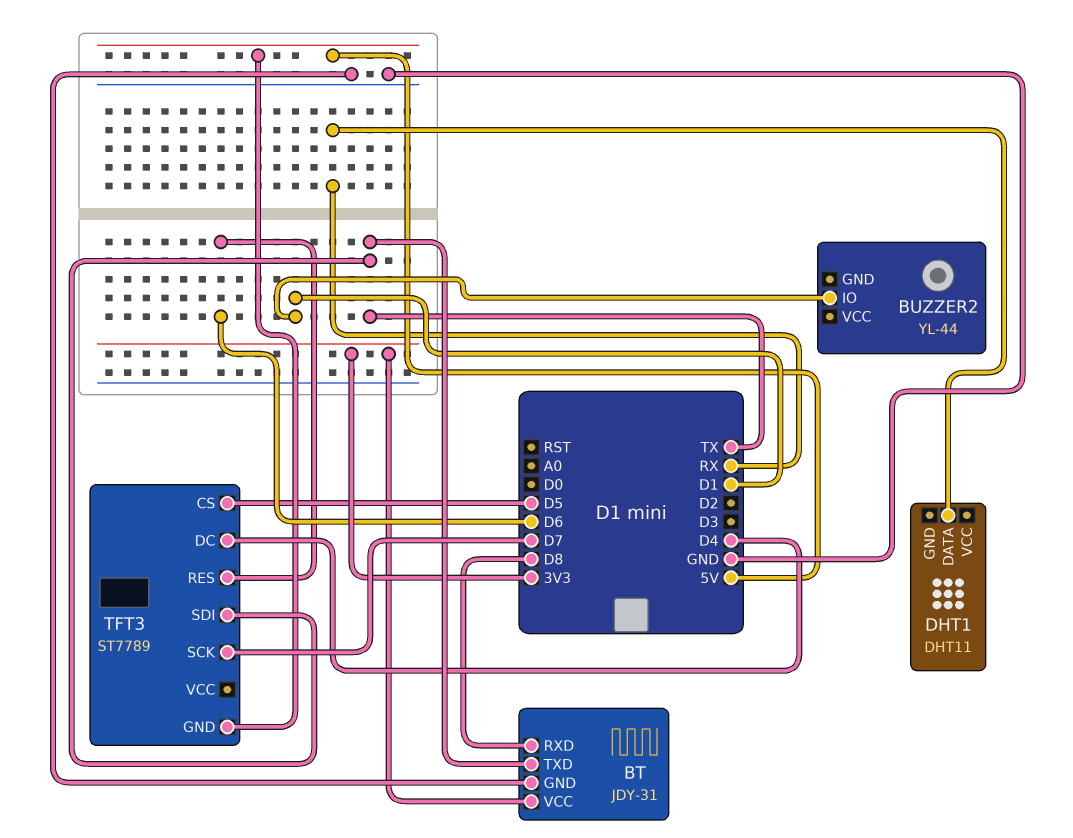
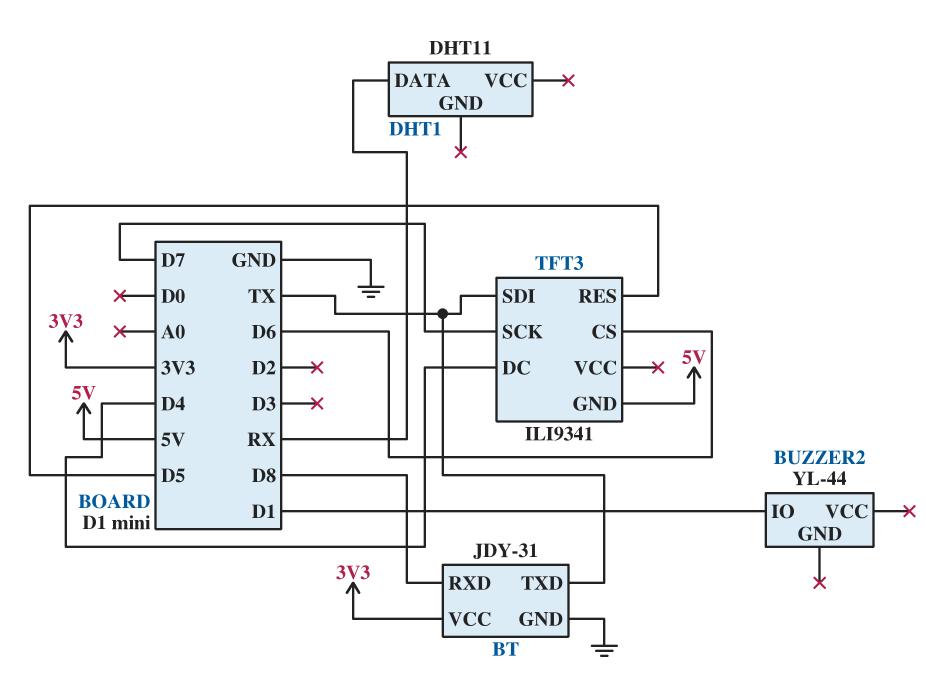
TFT3: ST7789 -> ILI9341
TFT3 pin CS: D5 -> D6
TFT3 pin RES: D6 -> D5

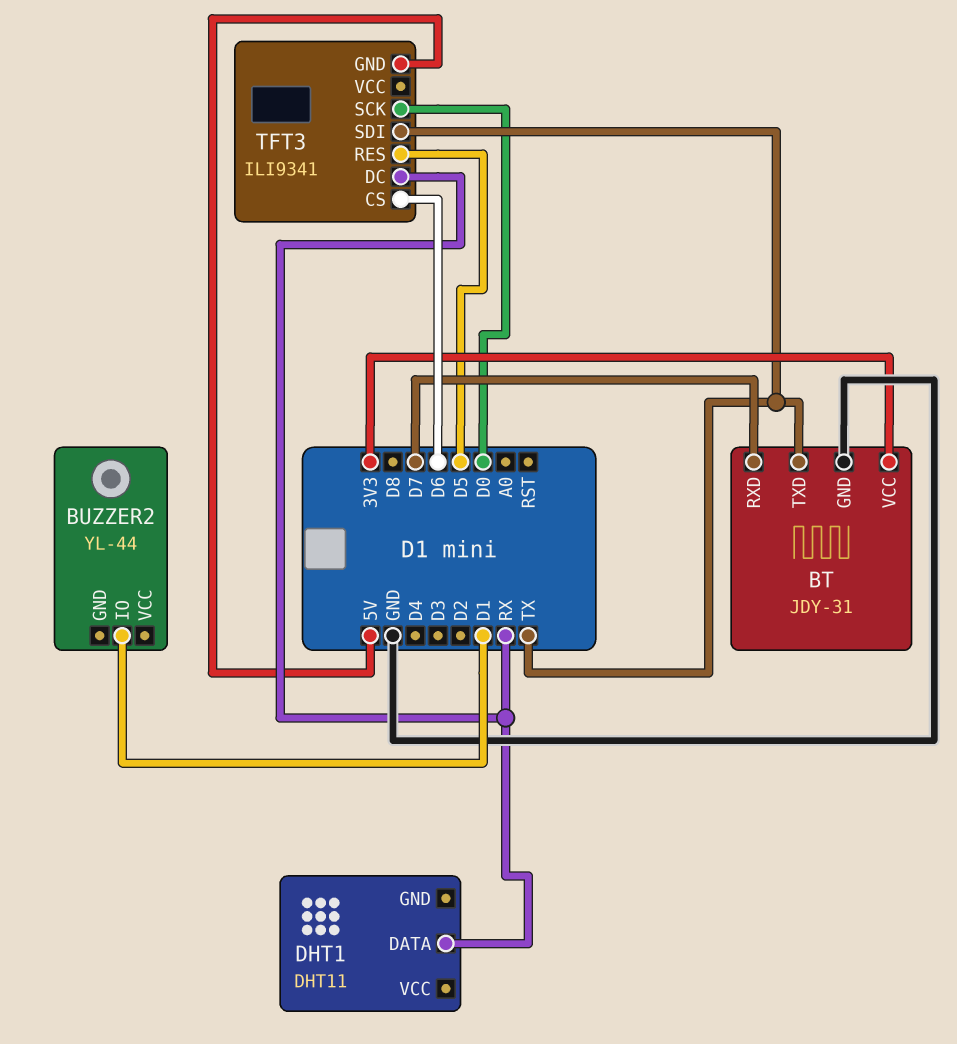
BT pin RXD: D8 -> D7
TFT3 pin DC: D4 -> RX
TFT3 pin SCK: D7 -> D0

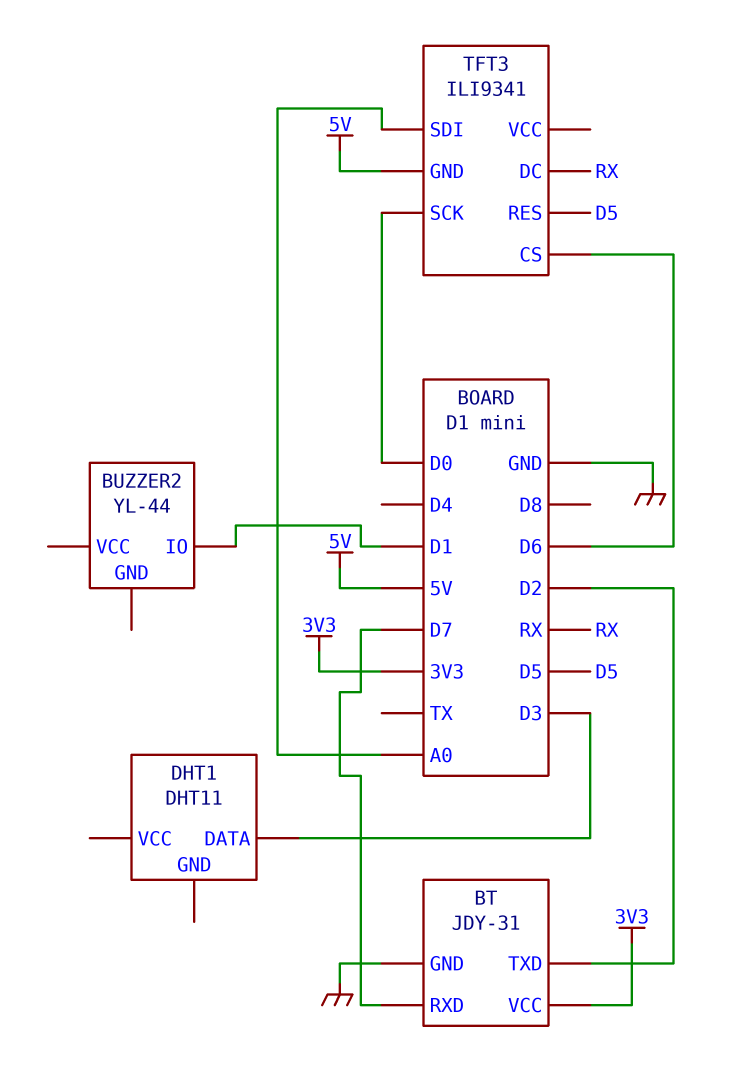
BT pin TXD: TX -> D2
DHT1 pin DATA: RX -> D3
TFT3 pin SDI: TX -> A0

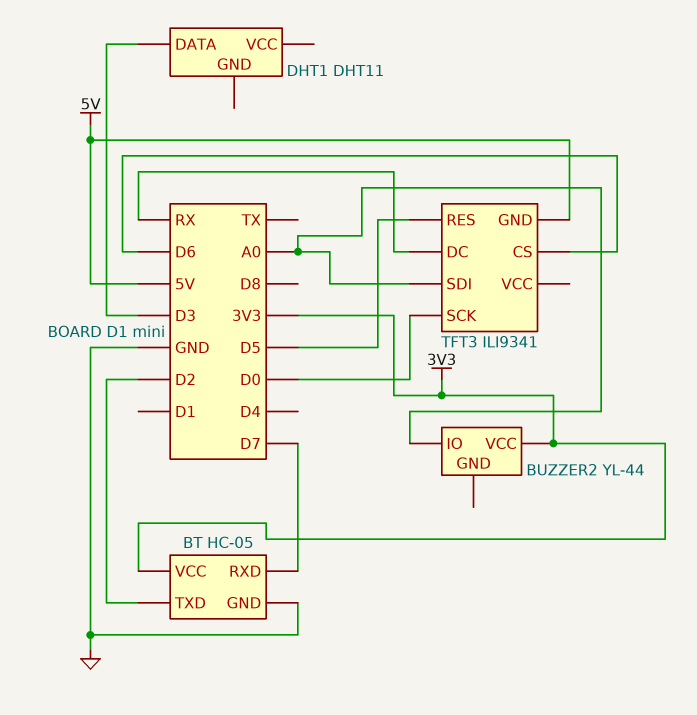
BT: JDY-31 -> HC-05
BUZZER2 pin IO: D1 -> A0
BUZZER2 pin VCC: none -> 3V3

